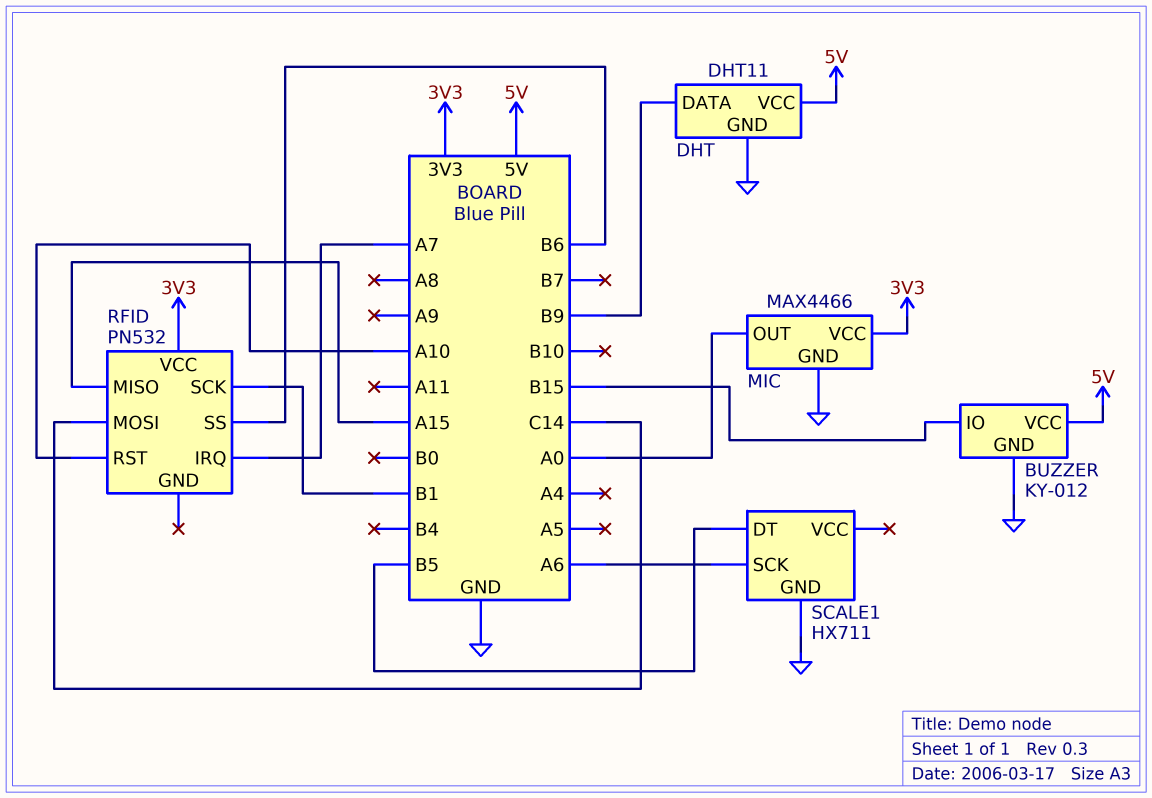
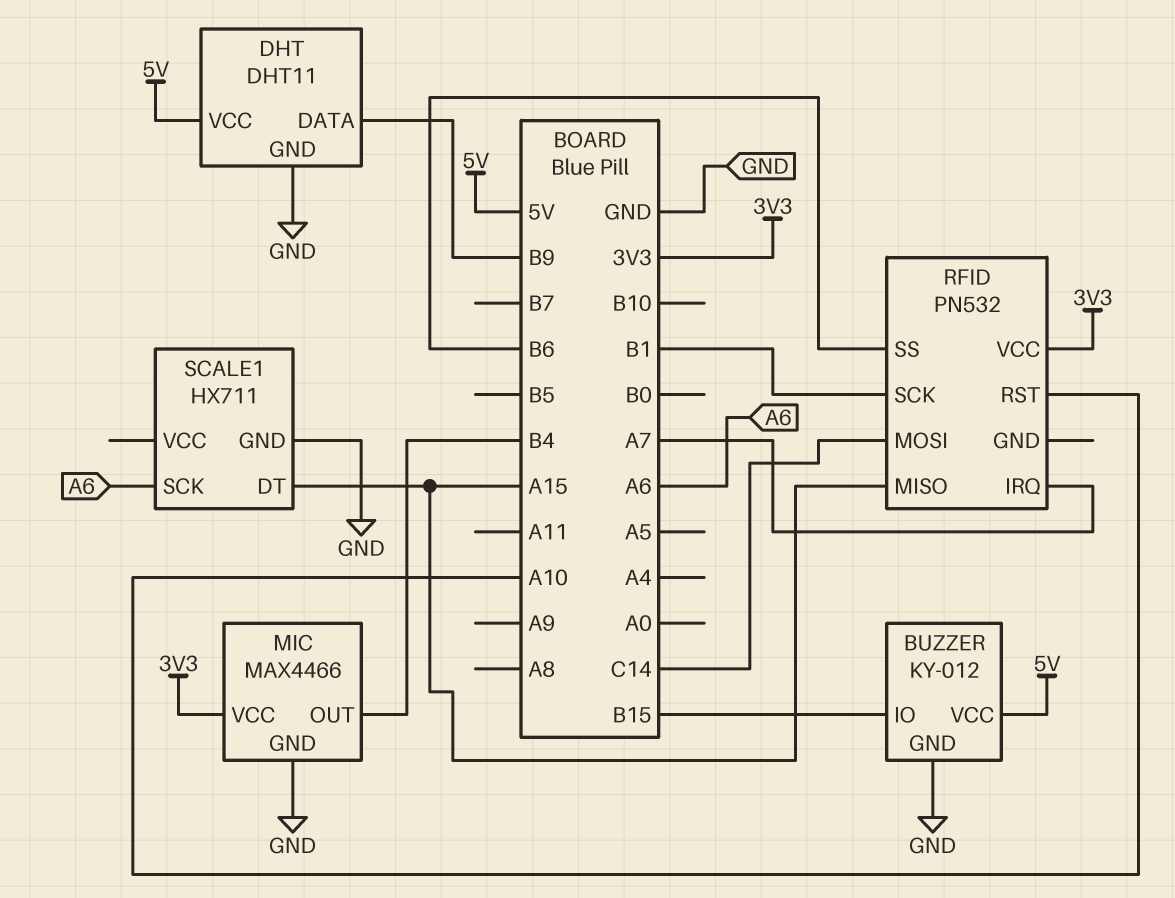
MIC pin OUT: A0 -> B4
SCALE1 pin DT: B5 -> A15

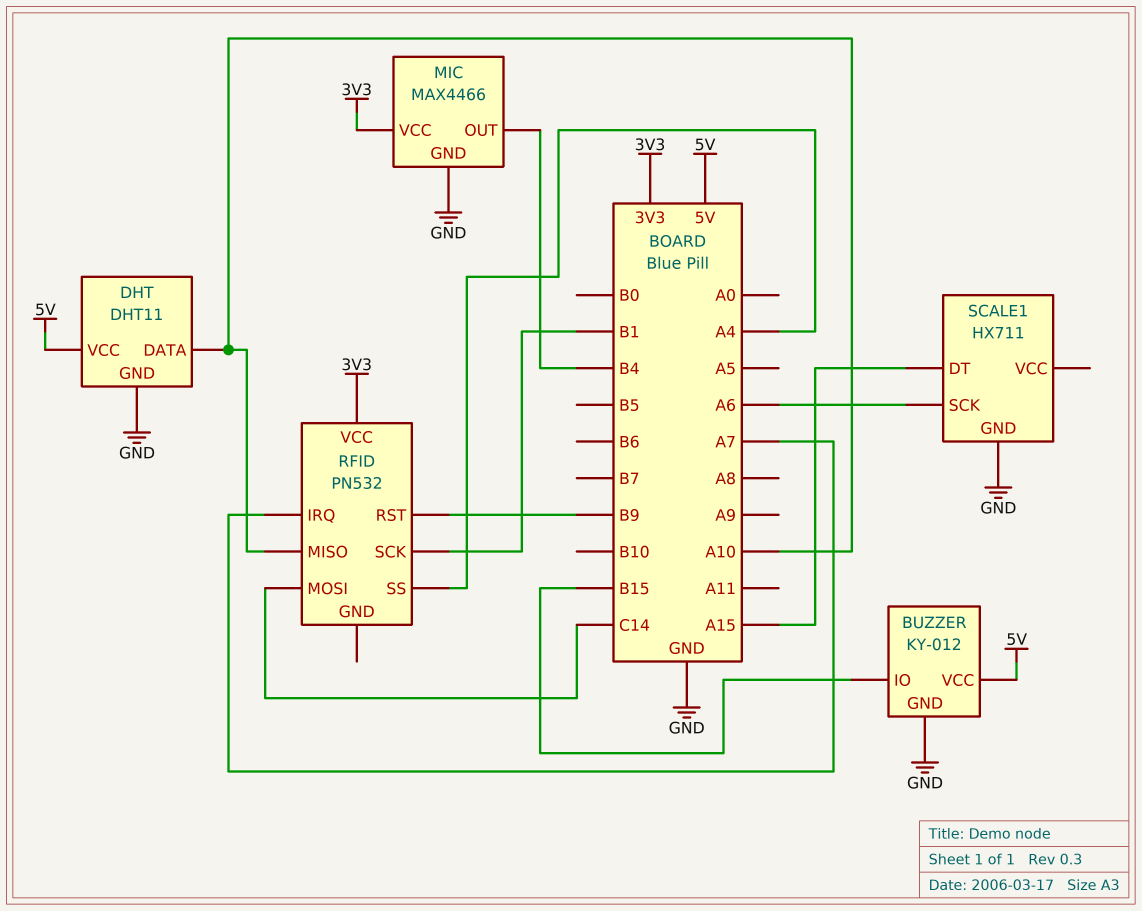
DHT pin DATA: B9 -> A10
RFID pin MISO: A15 -> A10
RFID pin RST: A10 -> B9
RFID pin SS: B6 -> A4

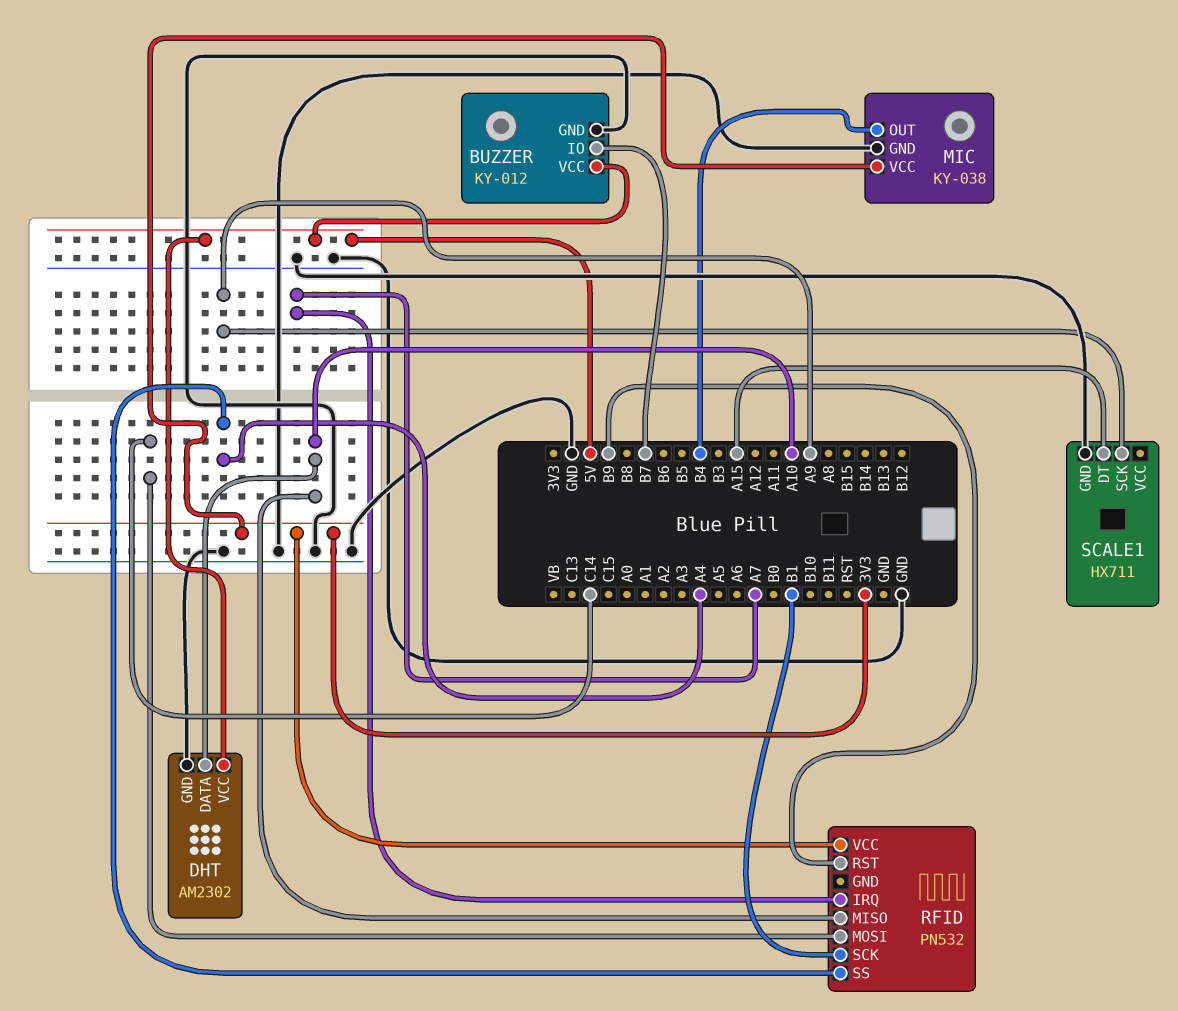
BUZZER pin IO: B15 -> B7
DHT: DHT11 -> AM2302
MIC: MAX4466 -> KY-038
SCALE1 pin SCK: A6 -> A9

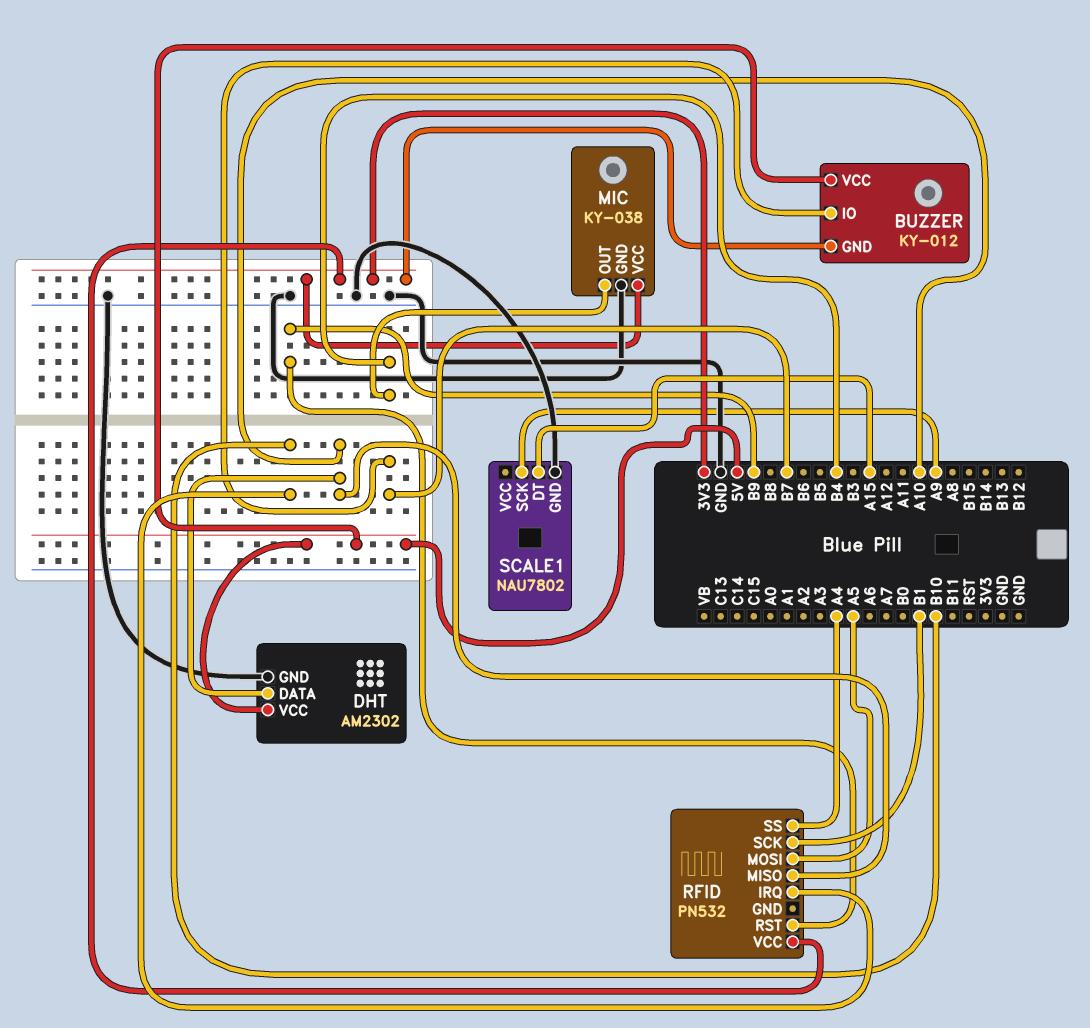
BUZZER pin GND: GND -> 3V3
RFID pin IRQ: A7 -> B10
RFID pin MOSI: C14 -> A5
SCALE1: HX711 -> NAU7802

